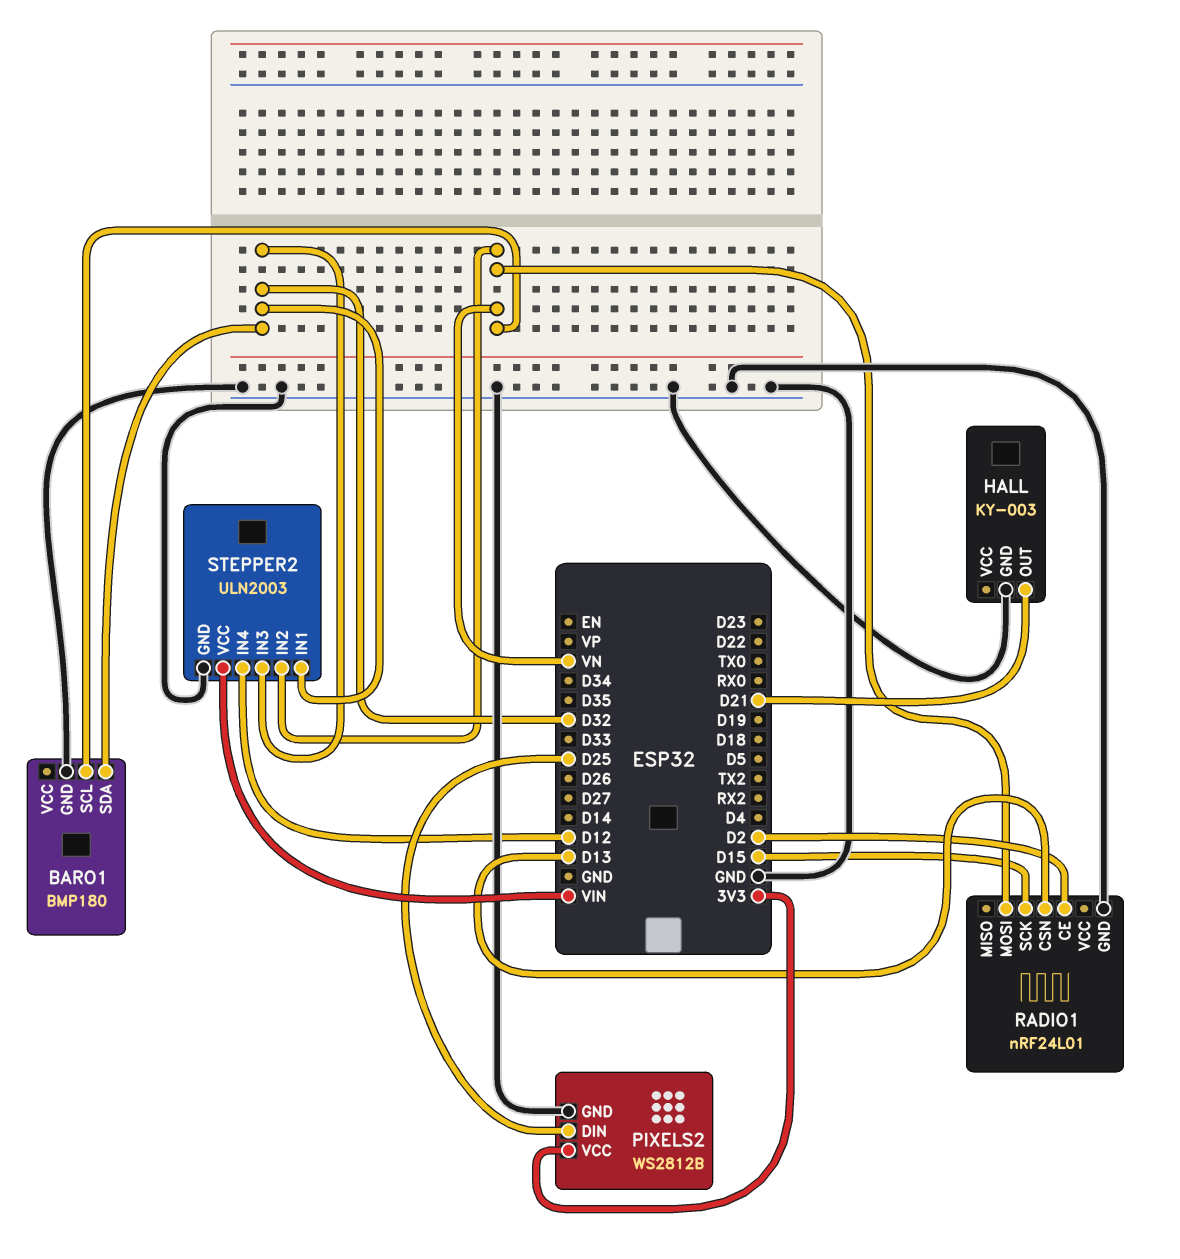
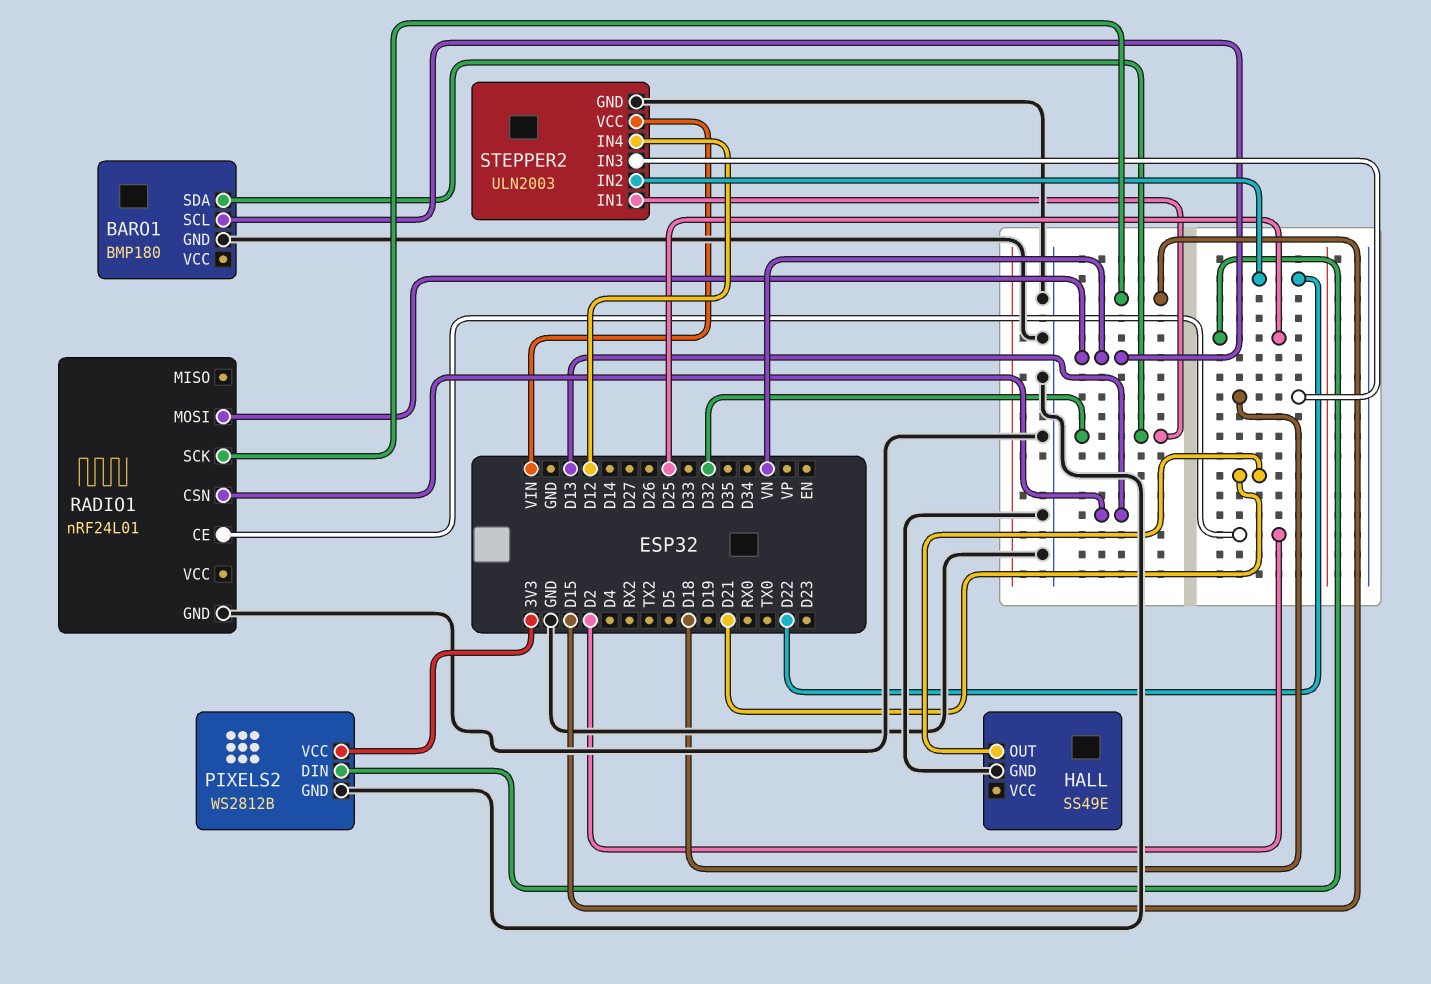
HALL: KY-003 -> SS49E
STEPPER2 pin IN2: VN -> D22
STEPPER2 pin IN3: D32 -> D18

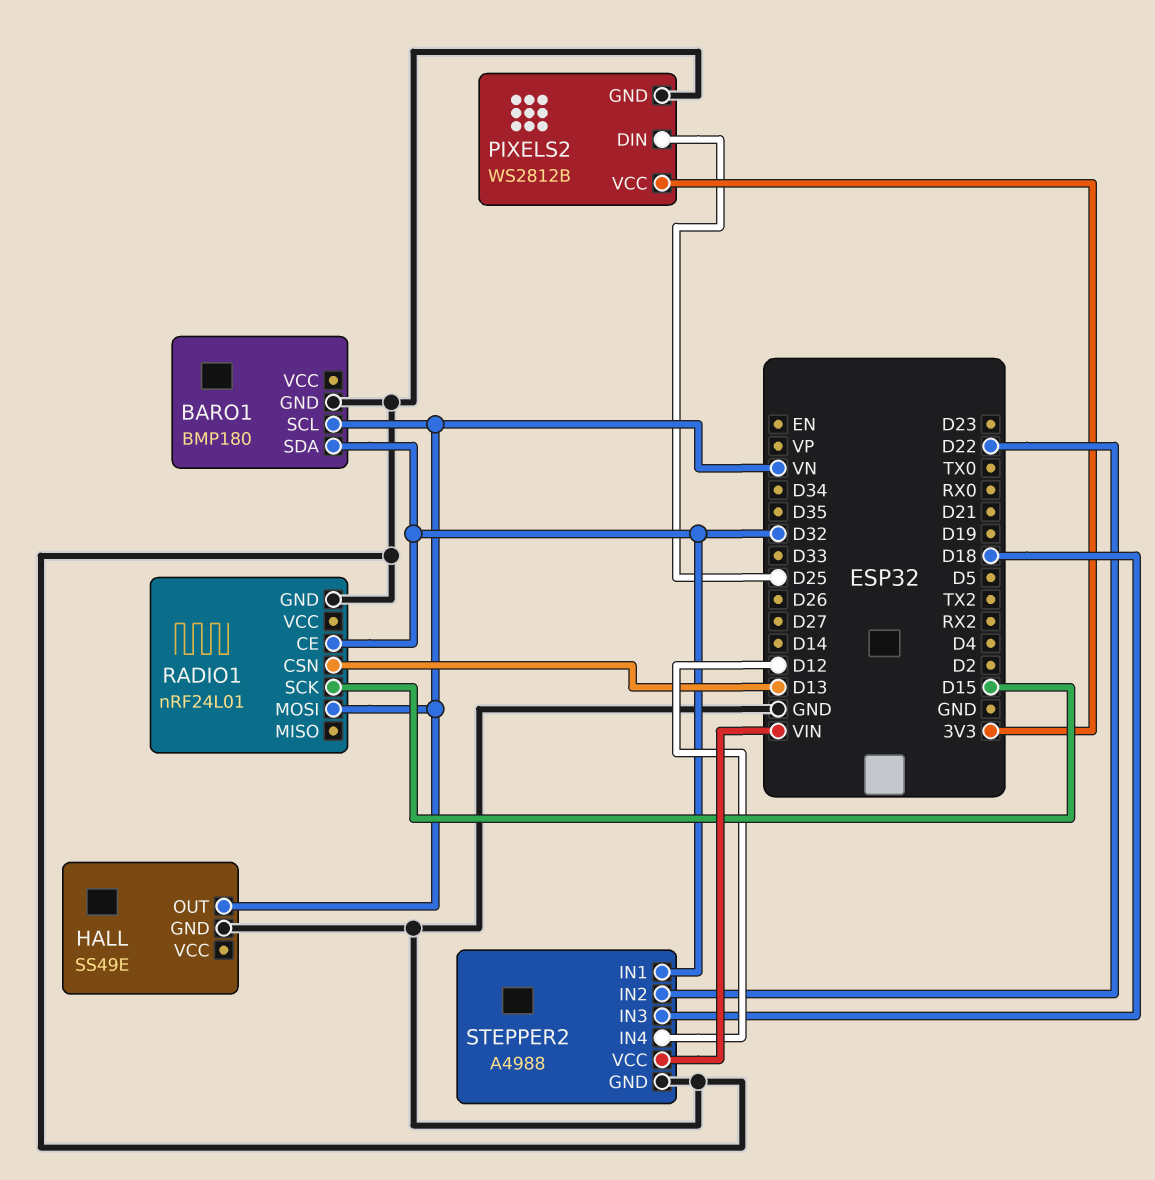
HALL pin OUT: D21 -> VN
RADIO1 pin CE: D2 -> D32
STEPPER2: ULN2003 -> A4988

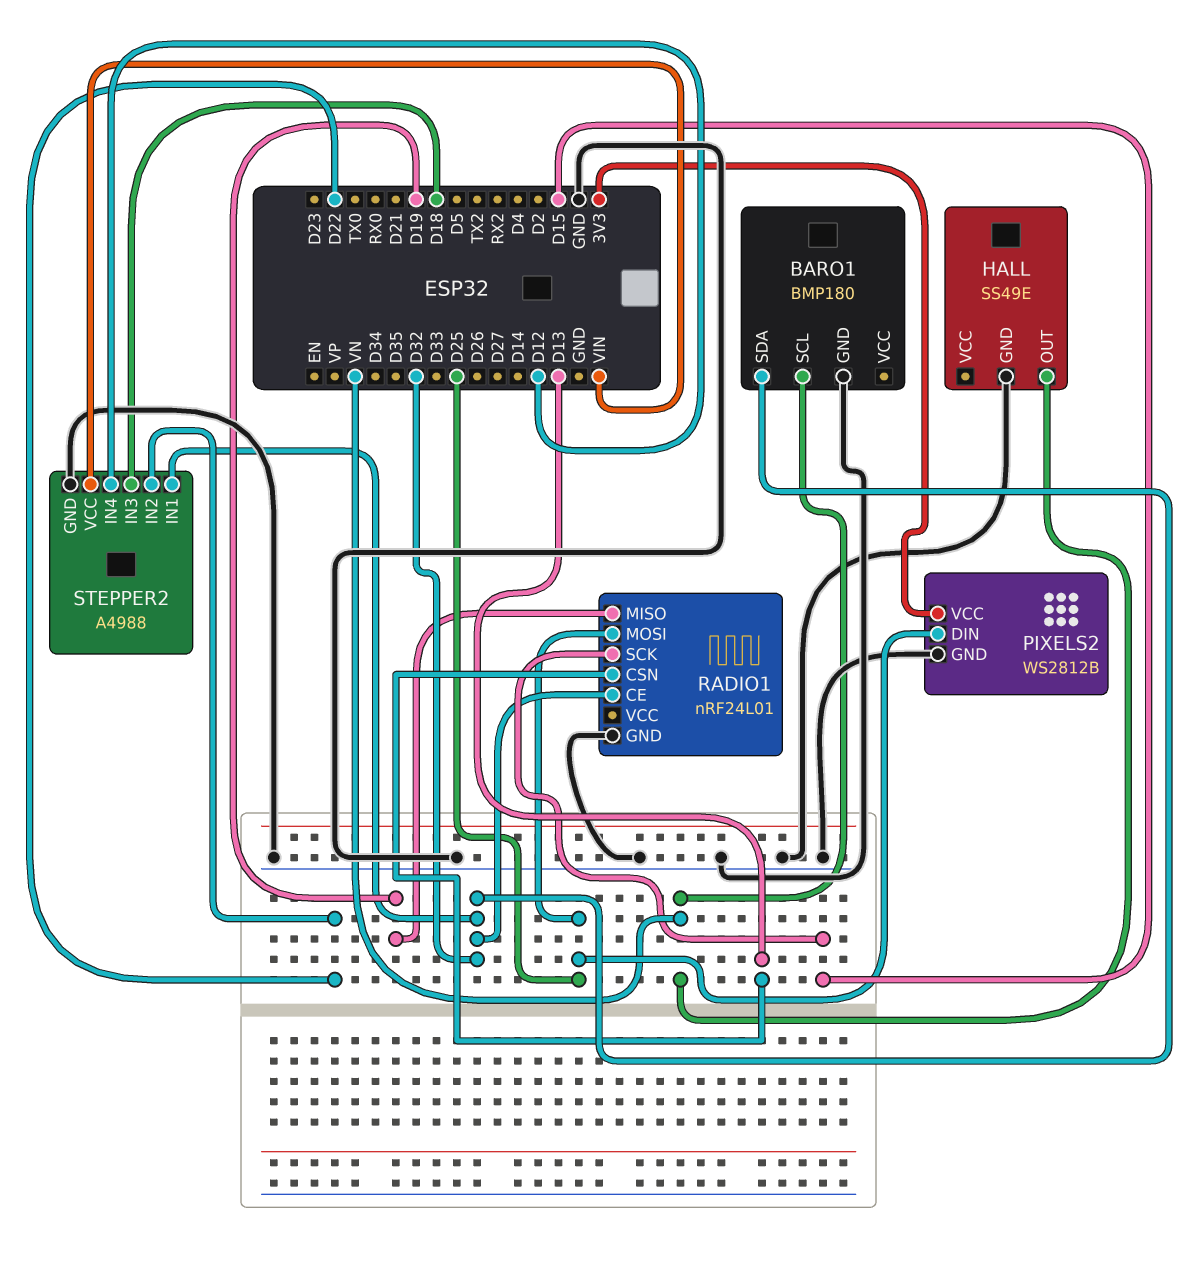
RADIO1 pin MISO: none -> D19
RADIO1 pin MOSI: VN -> D25

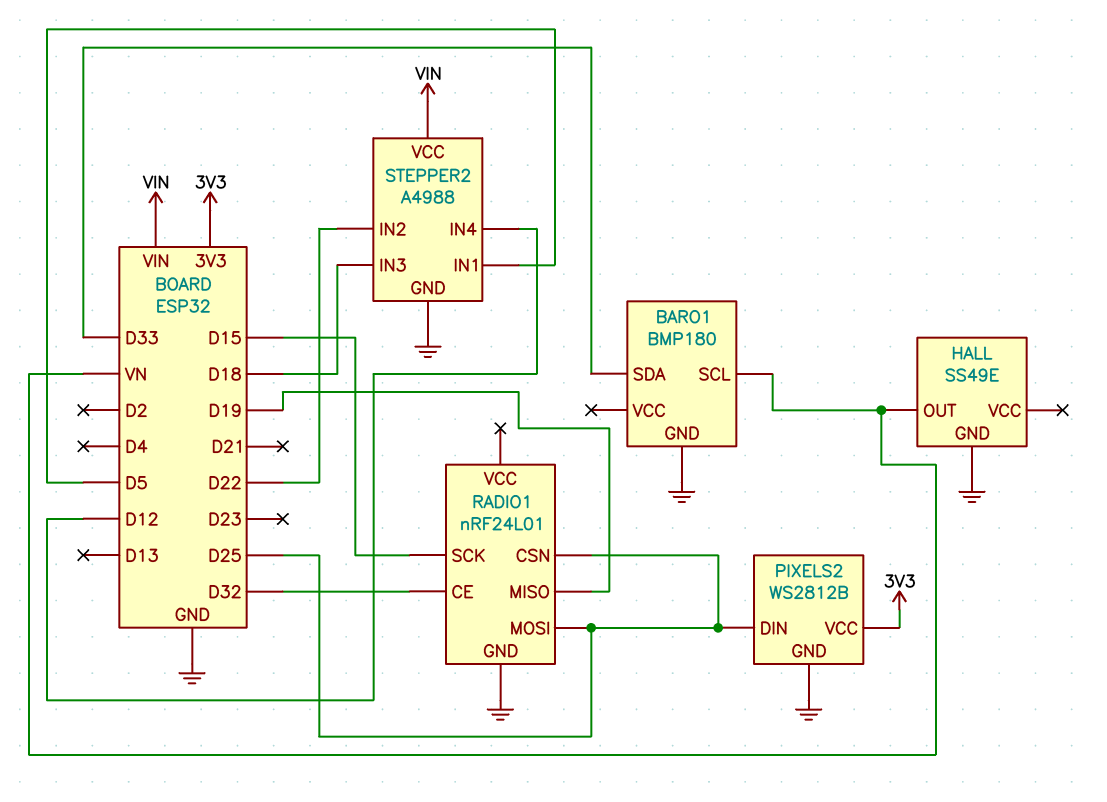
BARO1 pin SDA: D32 -> D33
RADIO1 pin CSN: D13 -> D25
STEPPER2 pin IN1: D32 -> D5

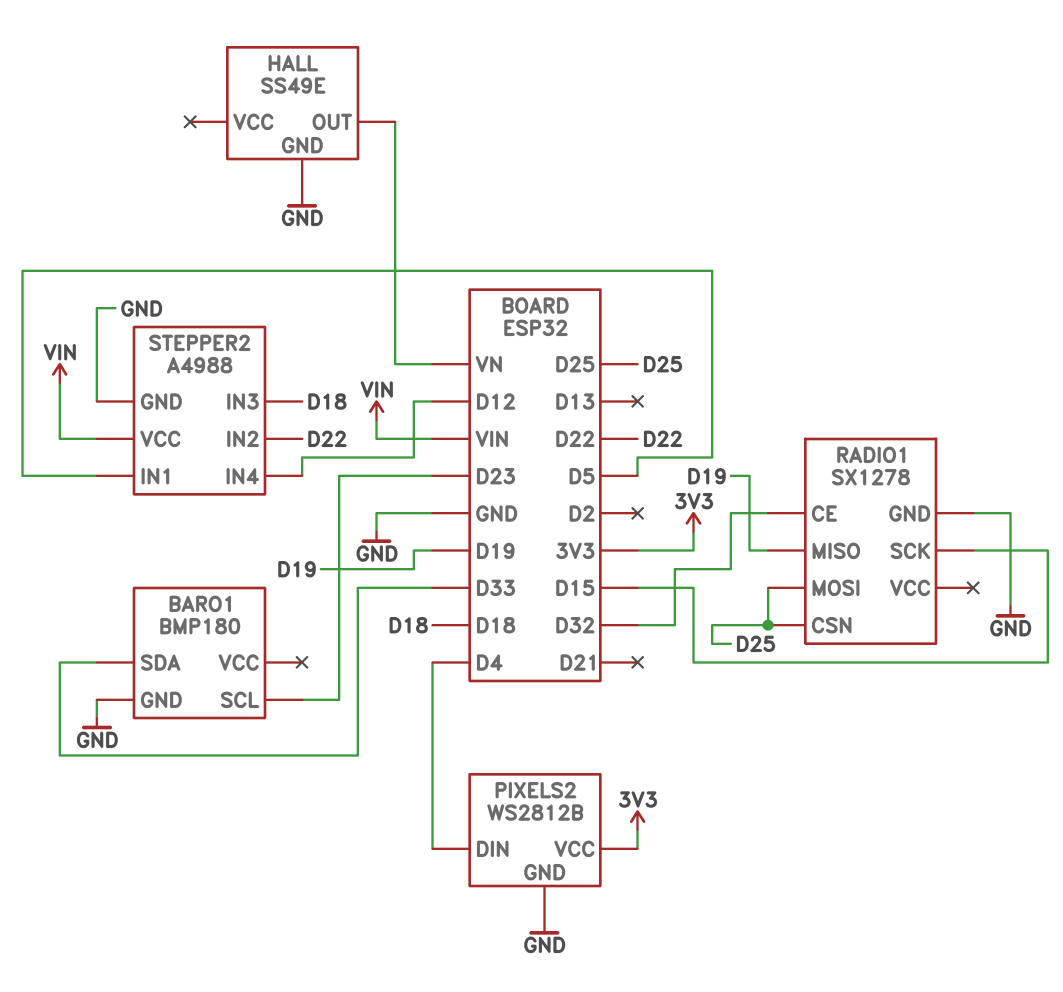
BARO1 pin SCL: VN -> D23
PIXELS2 pin DIN: D25 -> D4
RADIO1: nRF24L01 -> SX1278

